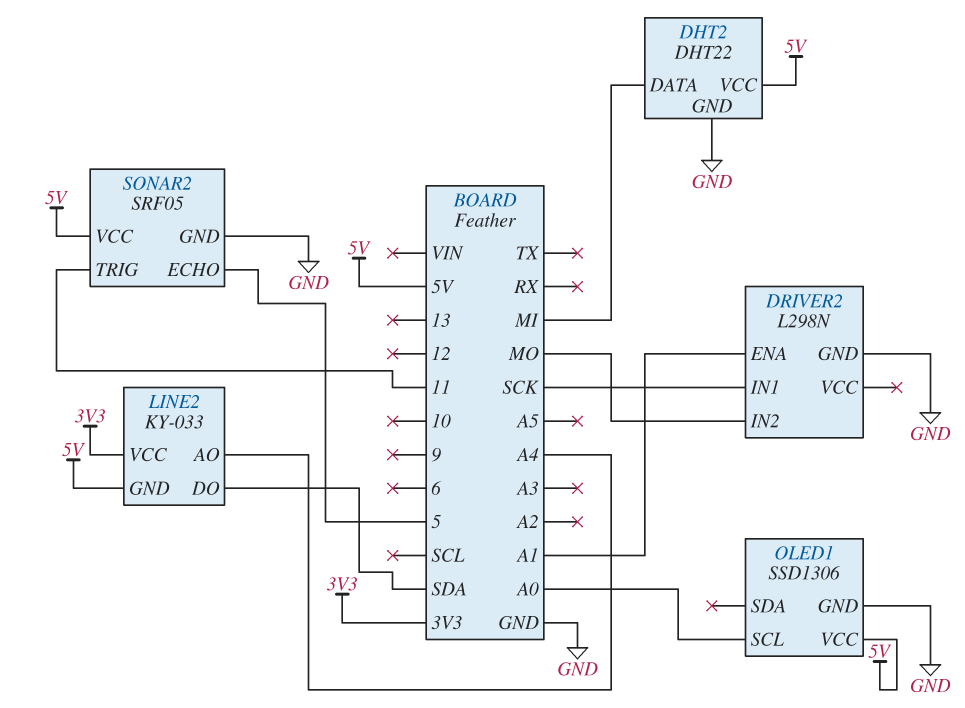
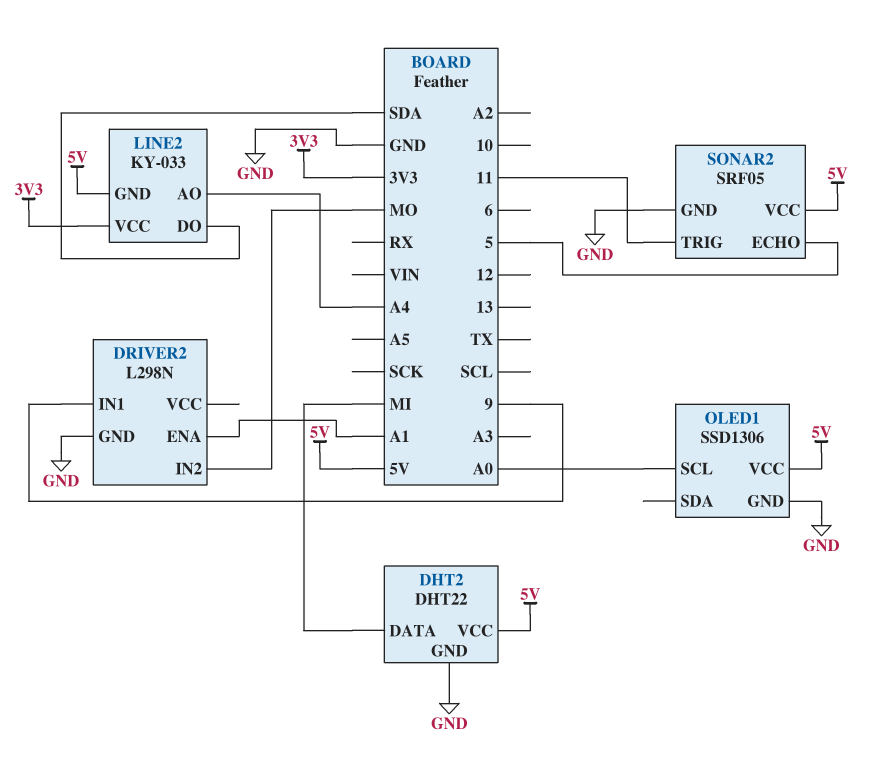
DRIVER2 pin IN1: SCK -> 9

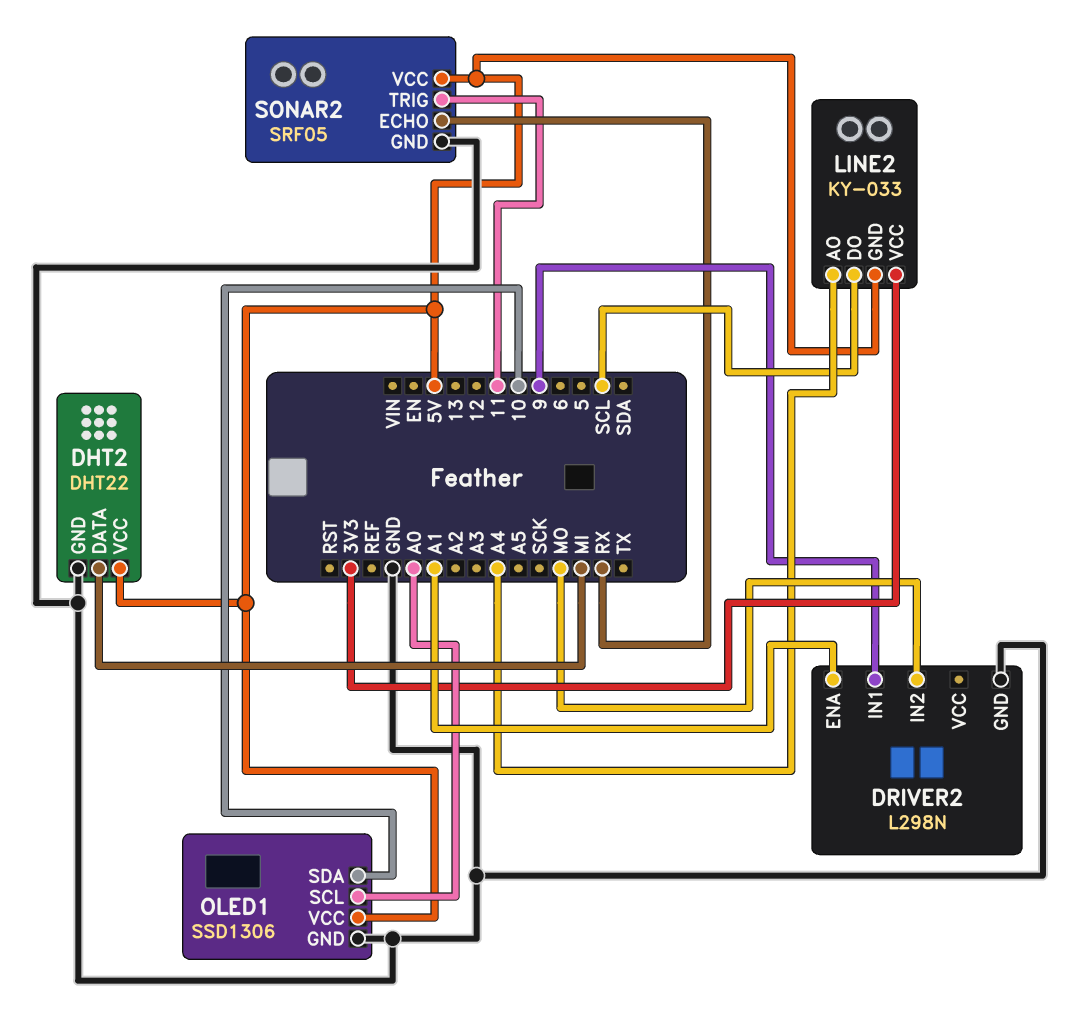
LINE2 pin DO: SDA -> SCL
OLED1 pin SDA: none -> 10
SONAR2 pin ECHO: 5 -> RX

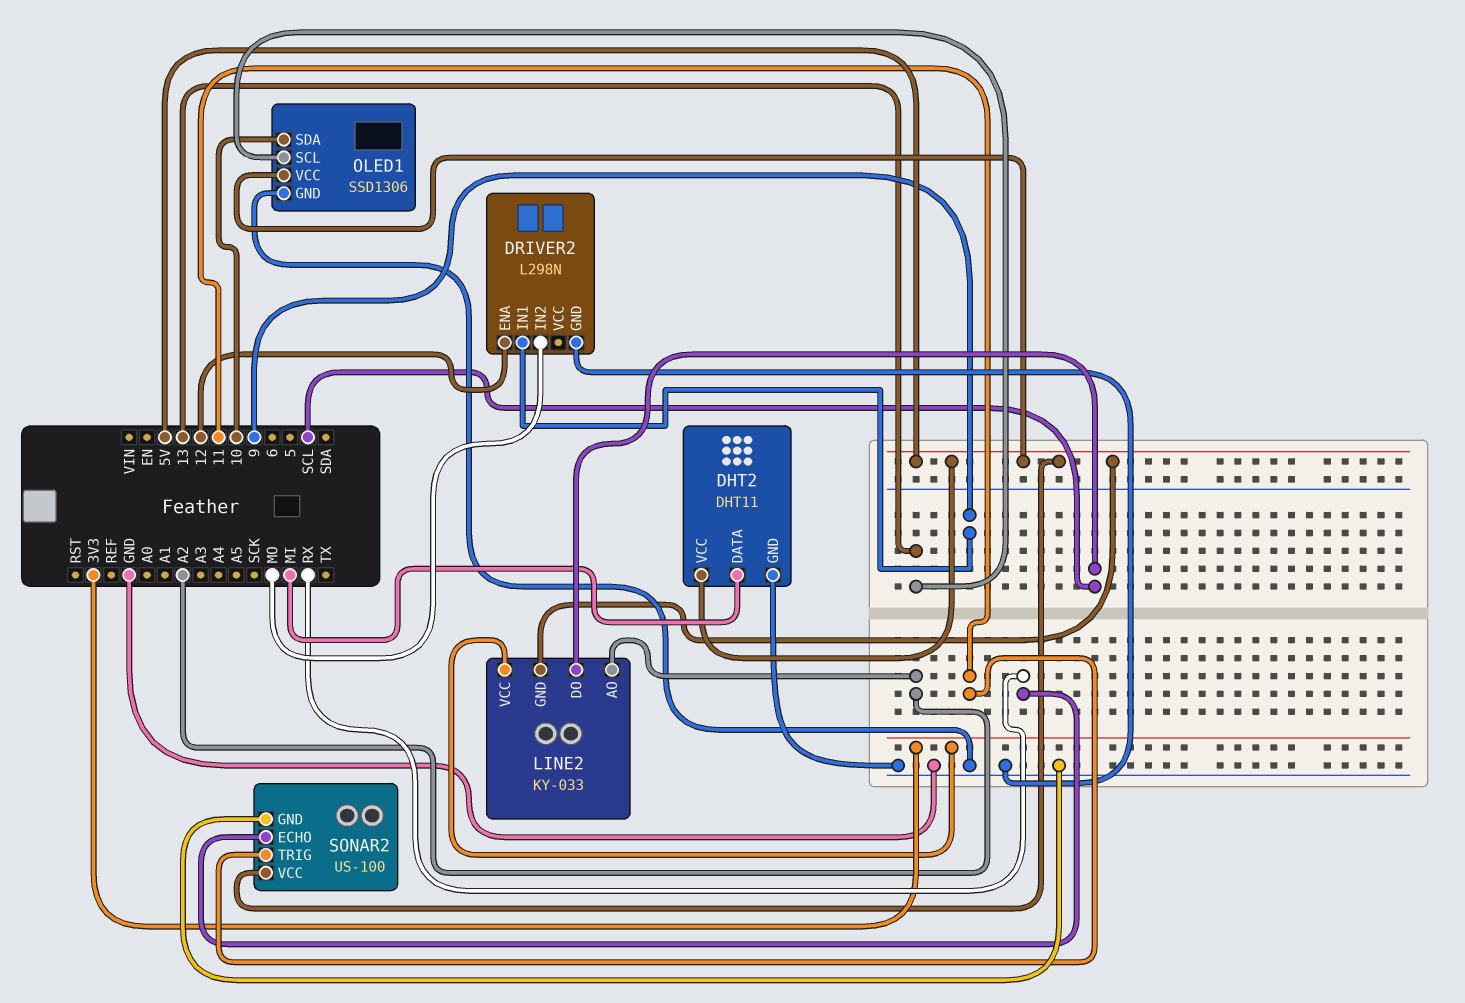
DHT2: DHT22 -> DHT11
DRIVER2 pin ENA: A1 -> 12
LINE2 pin AO: A4 -> A2
OLED1 pin SCL: A0 -> 13
SONAR2: SRF05 -> US-100

